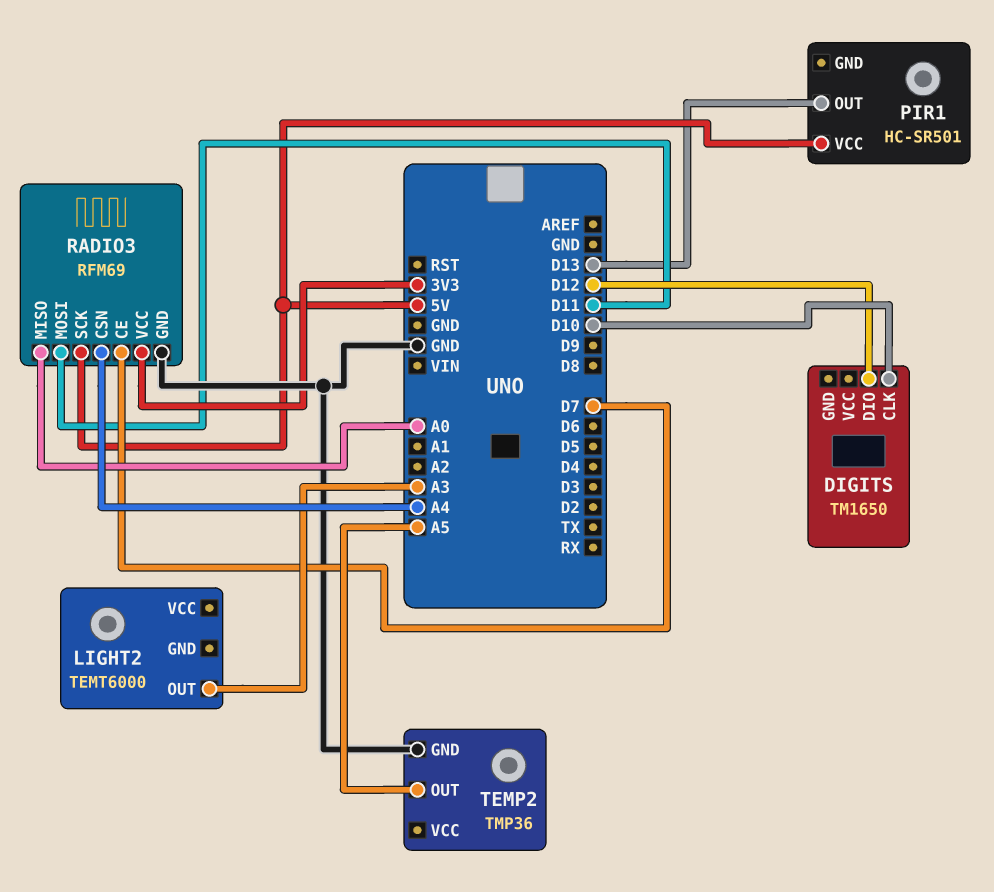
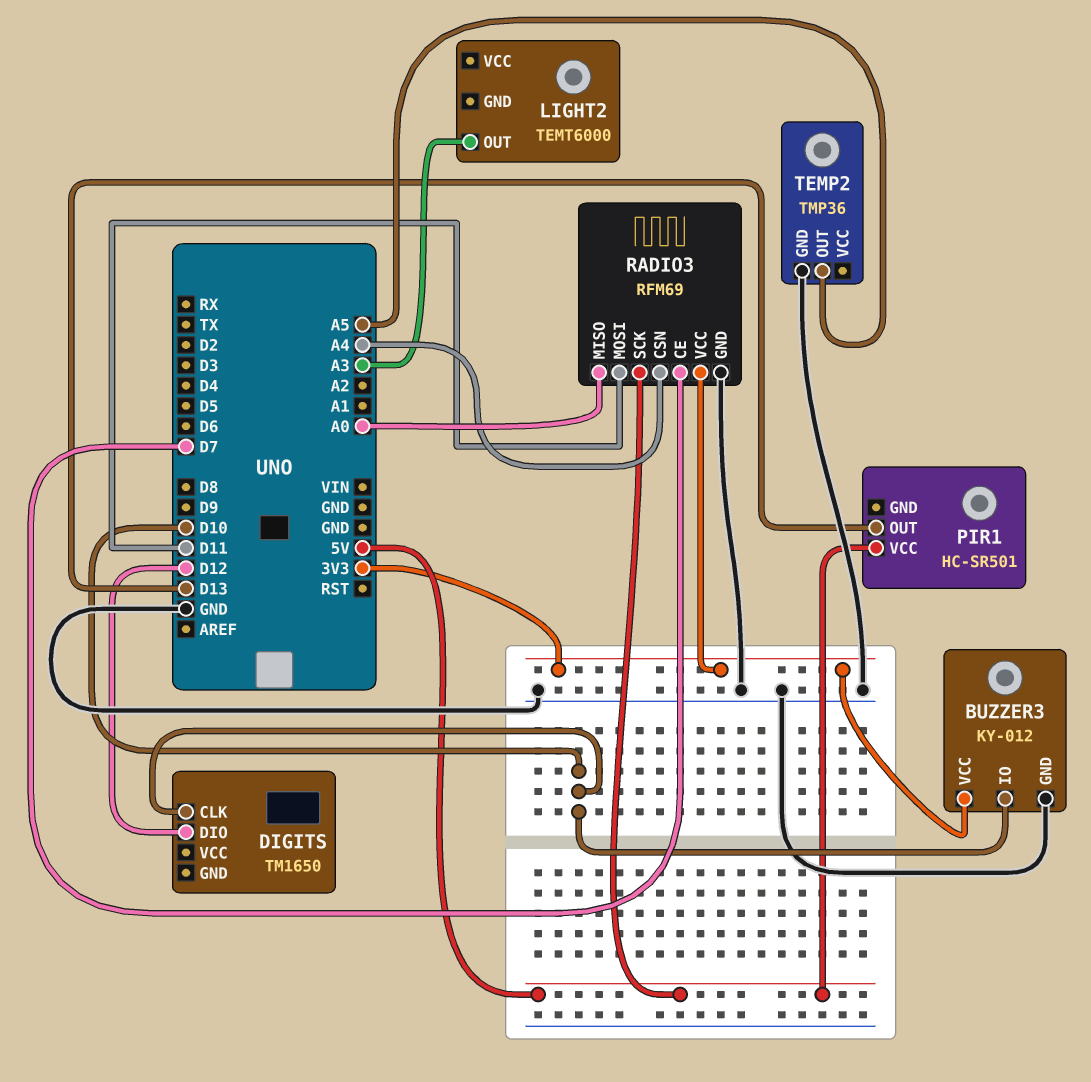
BUZZER3: none -> KY-012
BUZZER3 pin GND: none -> GND
BUZZER3 pin IO: none -> D10
BUZZER3 pin VCC: none -> 3V3

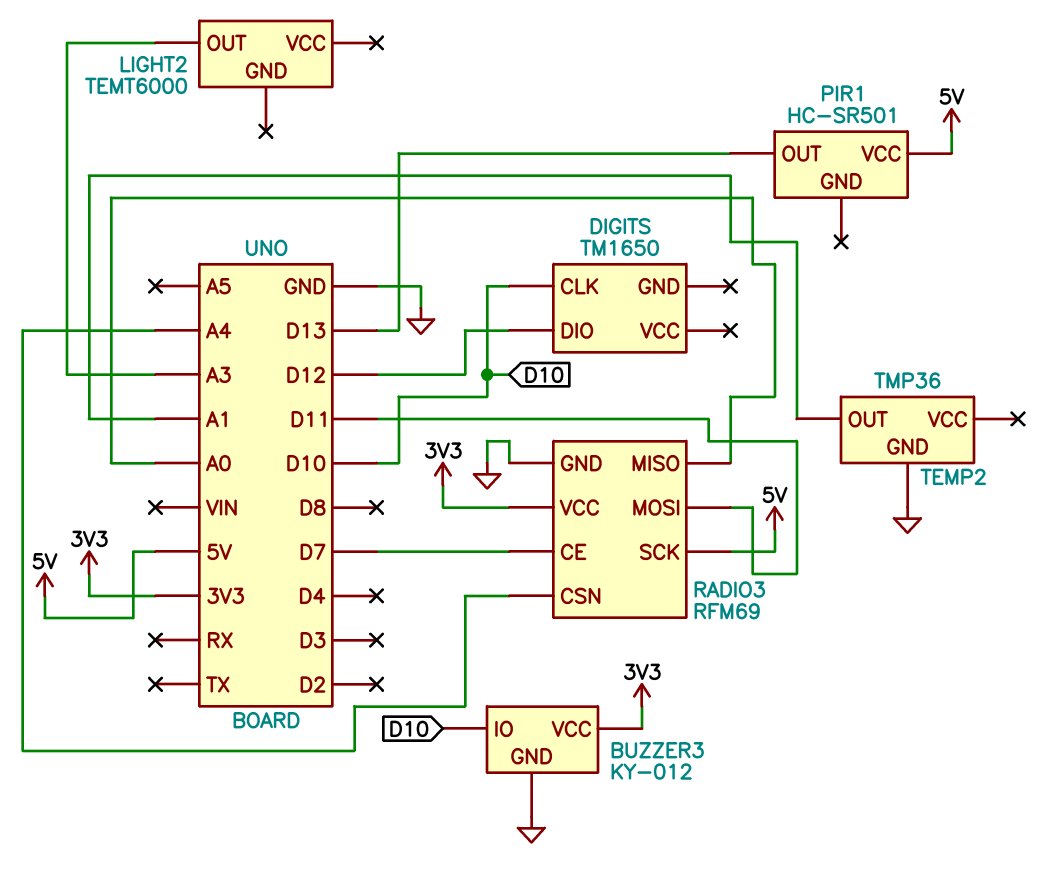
TEMP2 pin OUT: A5 -> A1

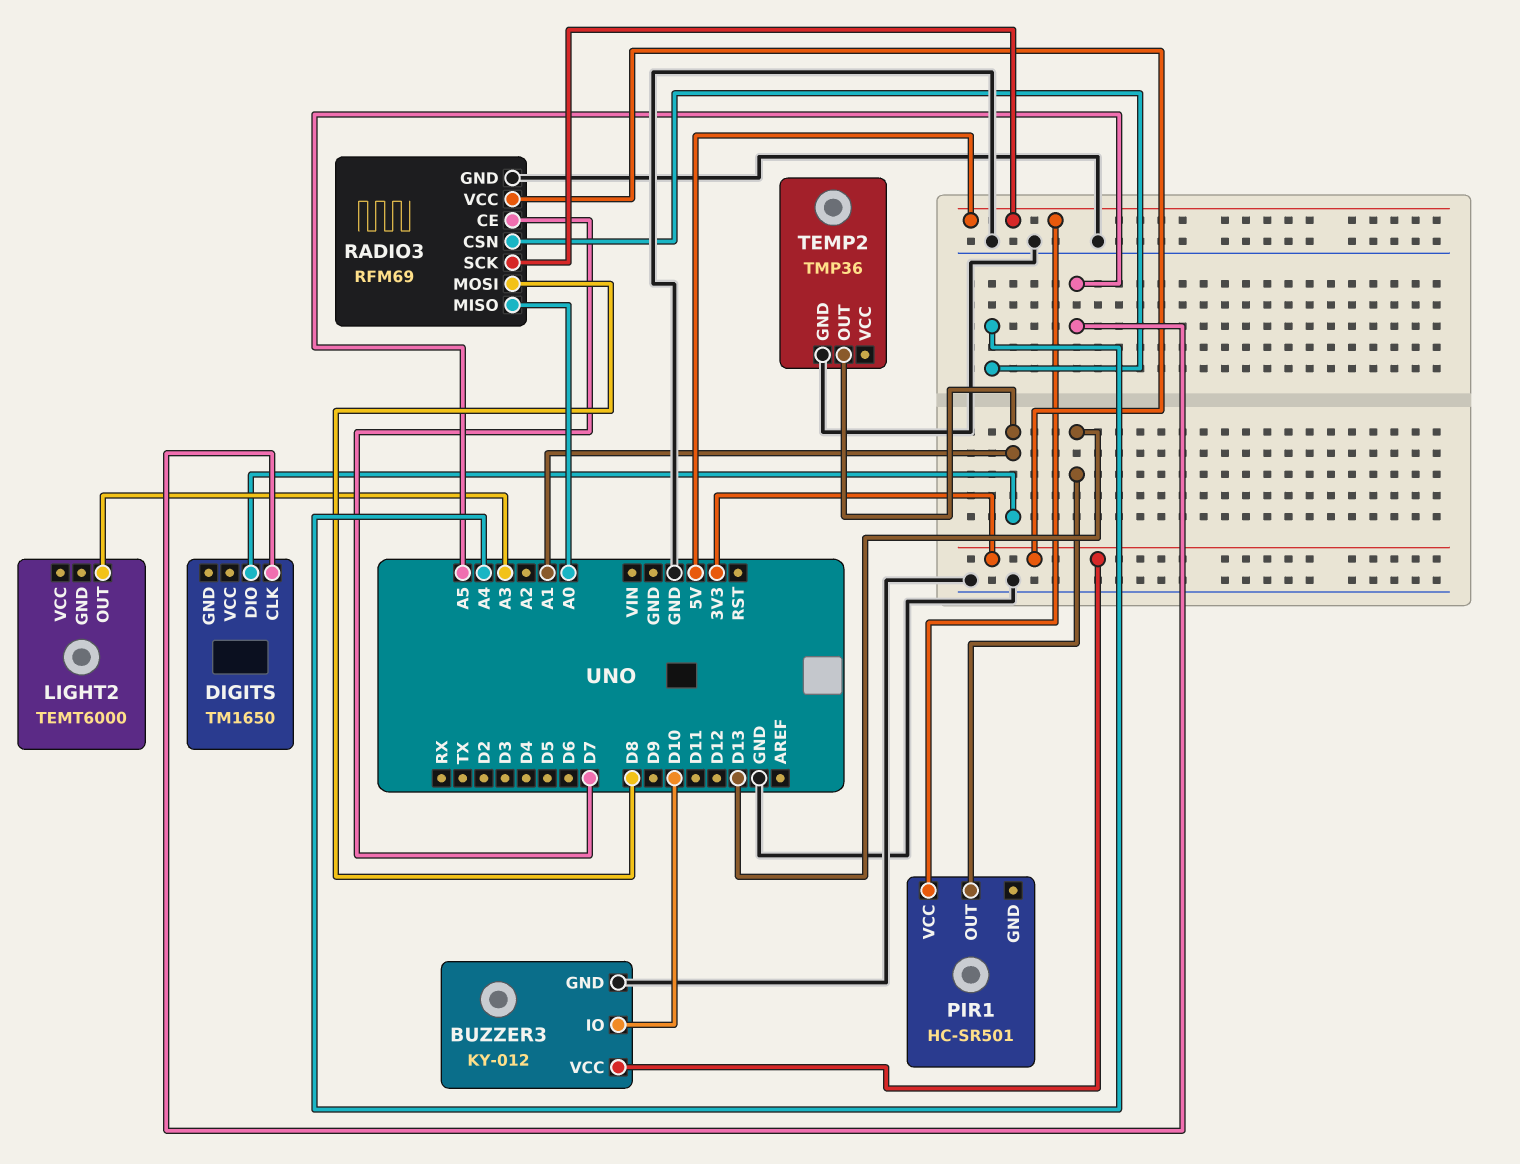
DIGITS pin CLK: D10 -> A5
DIGITS pin DIO: D12 -> A1
RADIO3 pin MOSI: D11 -> D8

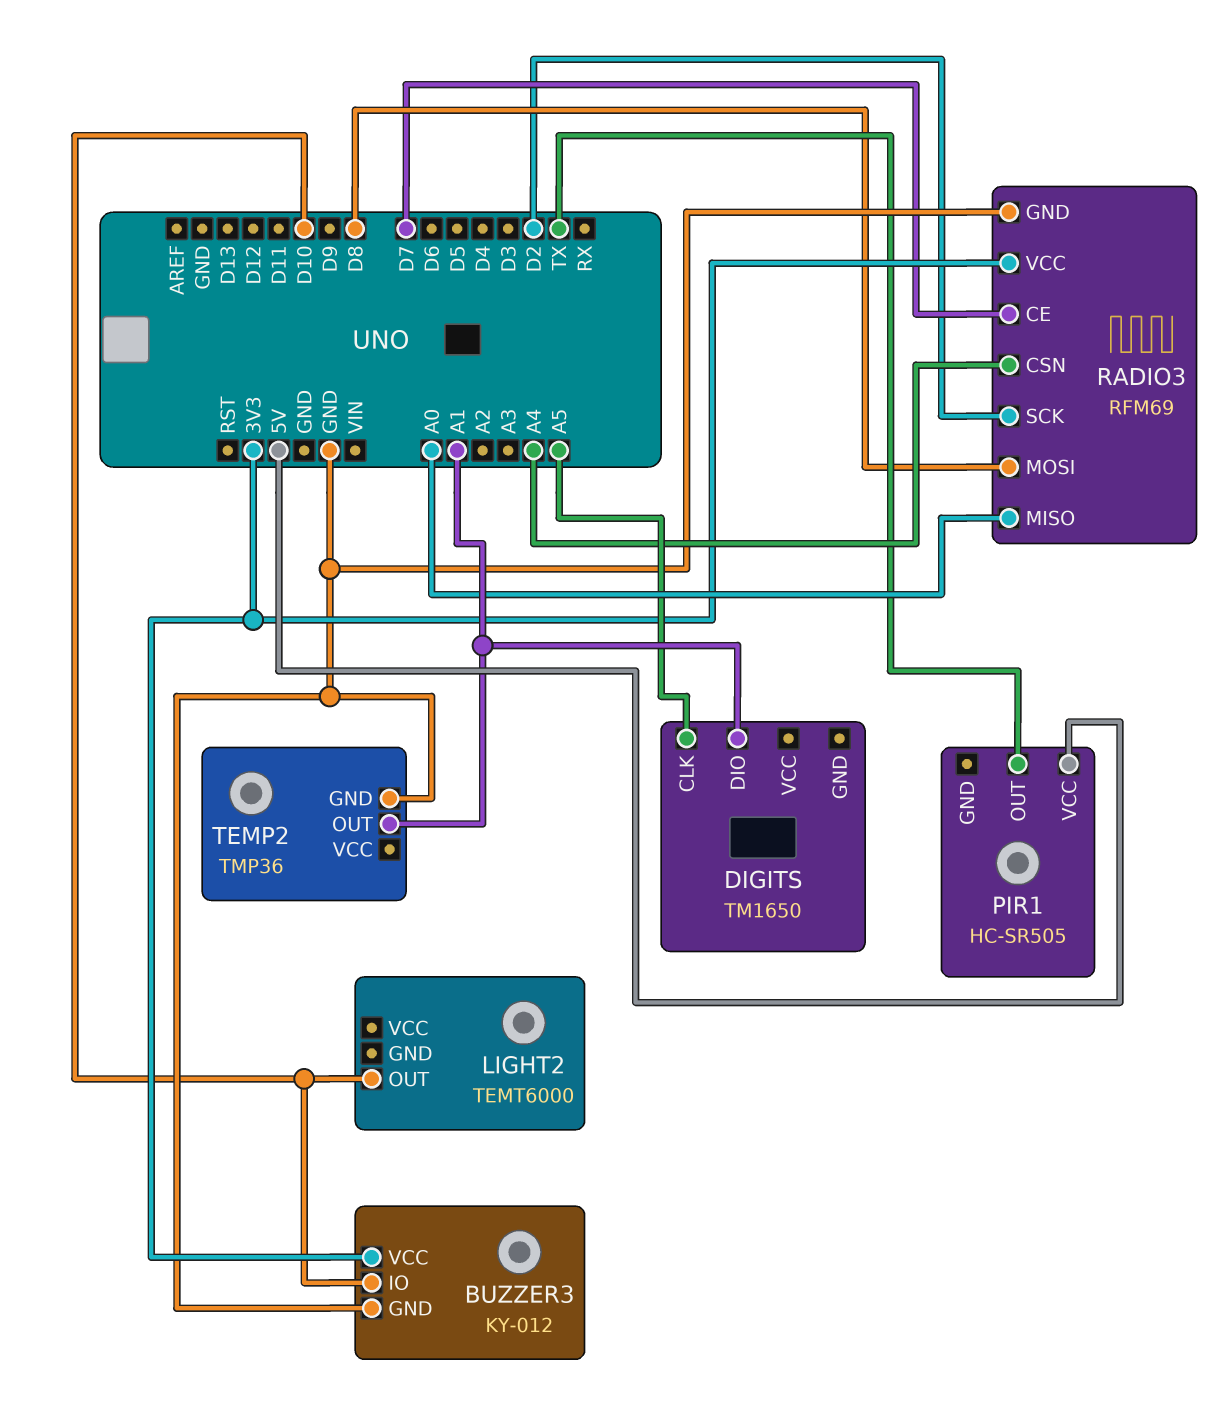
LIGHT2 pin OUT: A3 -> D10
PIR1: HC-SR501 -> HC-SR505
PIR1 pin OUT: D13 -> TX
RADIO3 pin SCK: 5V -> D2

